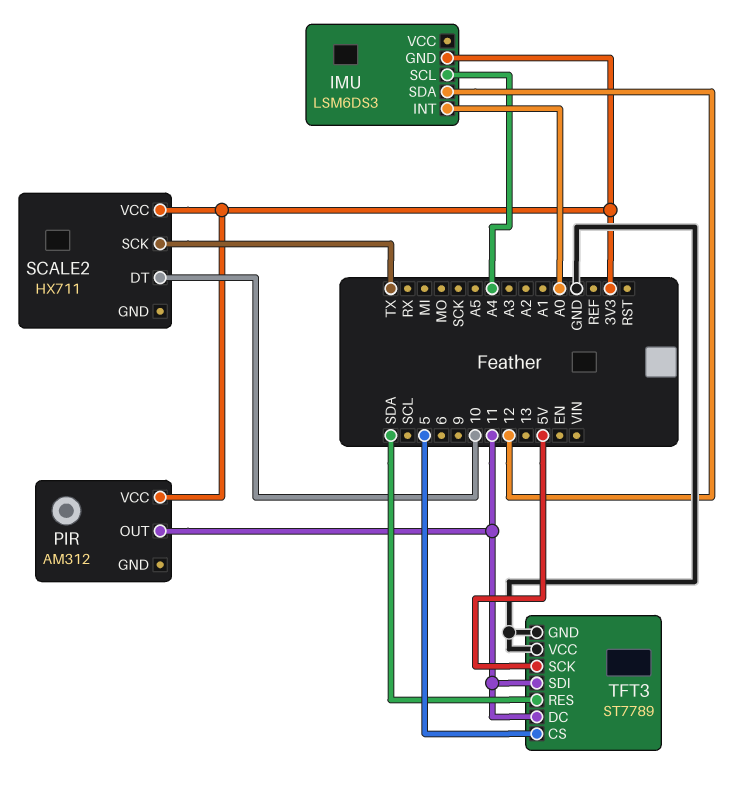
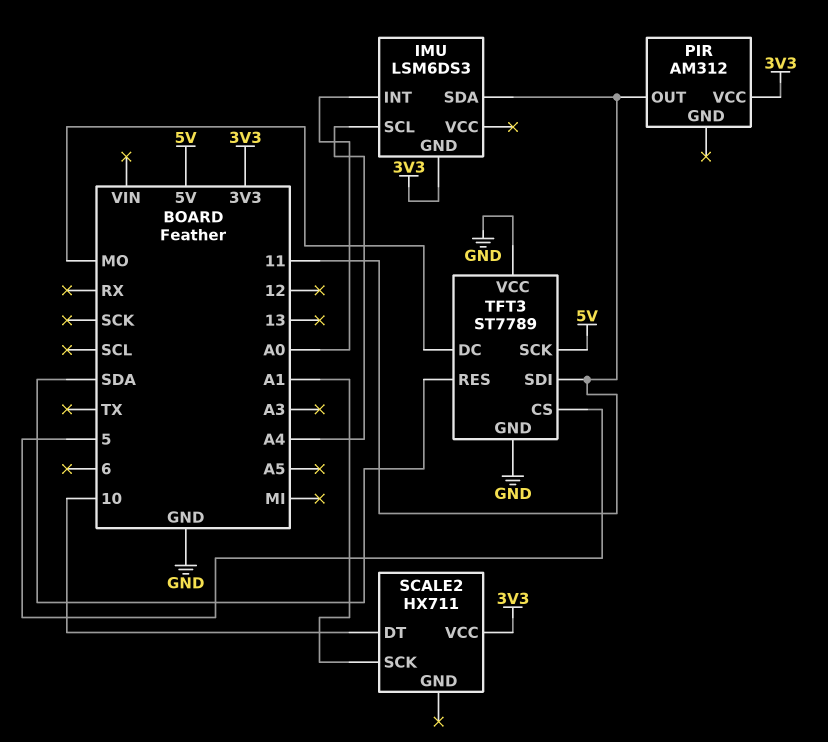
IMU pin SDA: 12 -> 11
SCALE2 pin SCK: TX -> A1
TFT3 pin DC: 11 -> MO

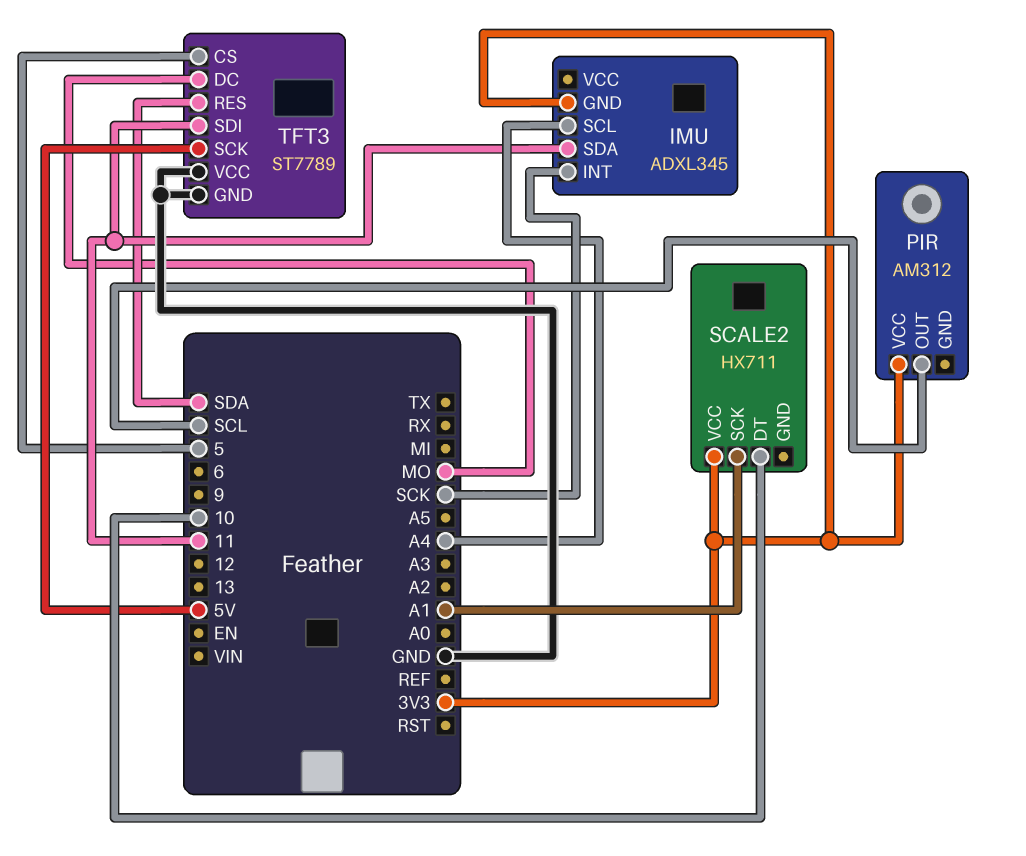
IMU: LSM6DS3 -> ADXL345
IMU pin INT: A0 -> SCK
PIR pin OUT: 11 -> SCL

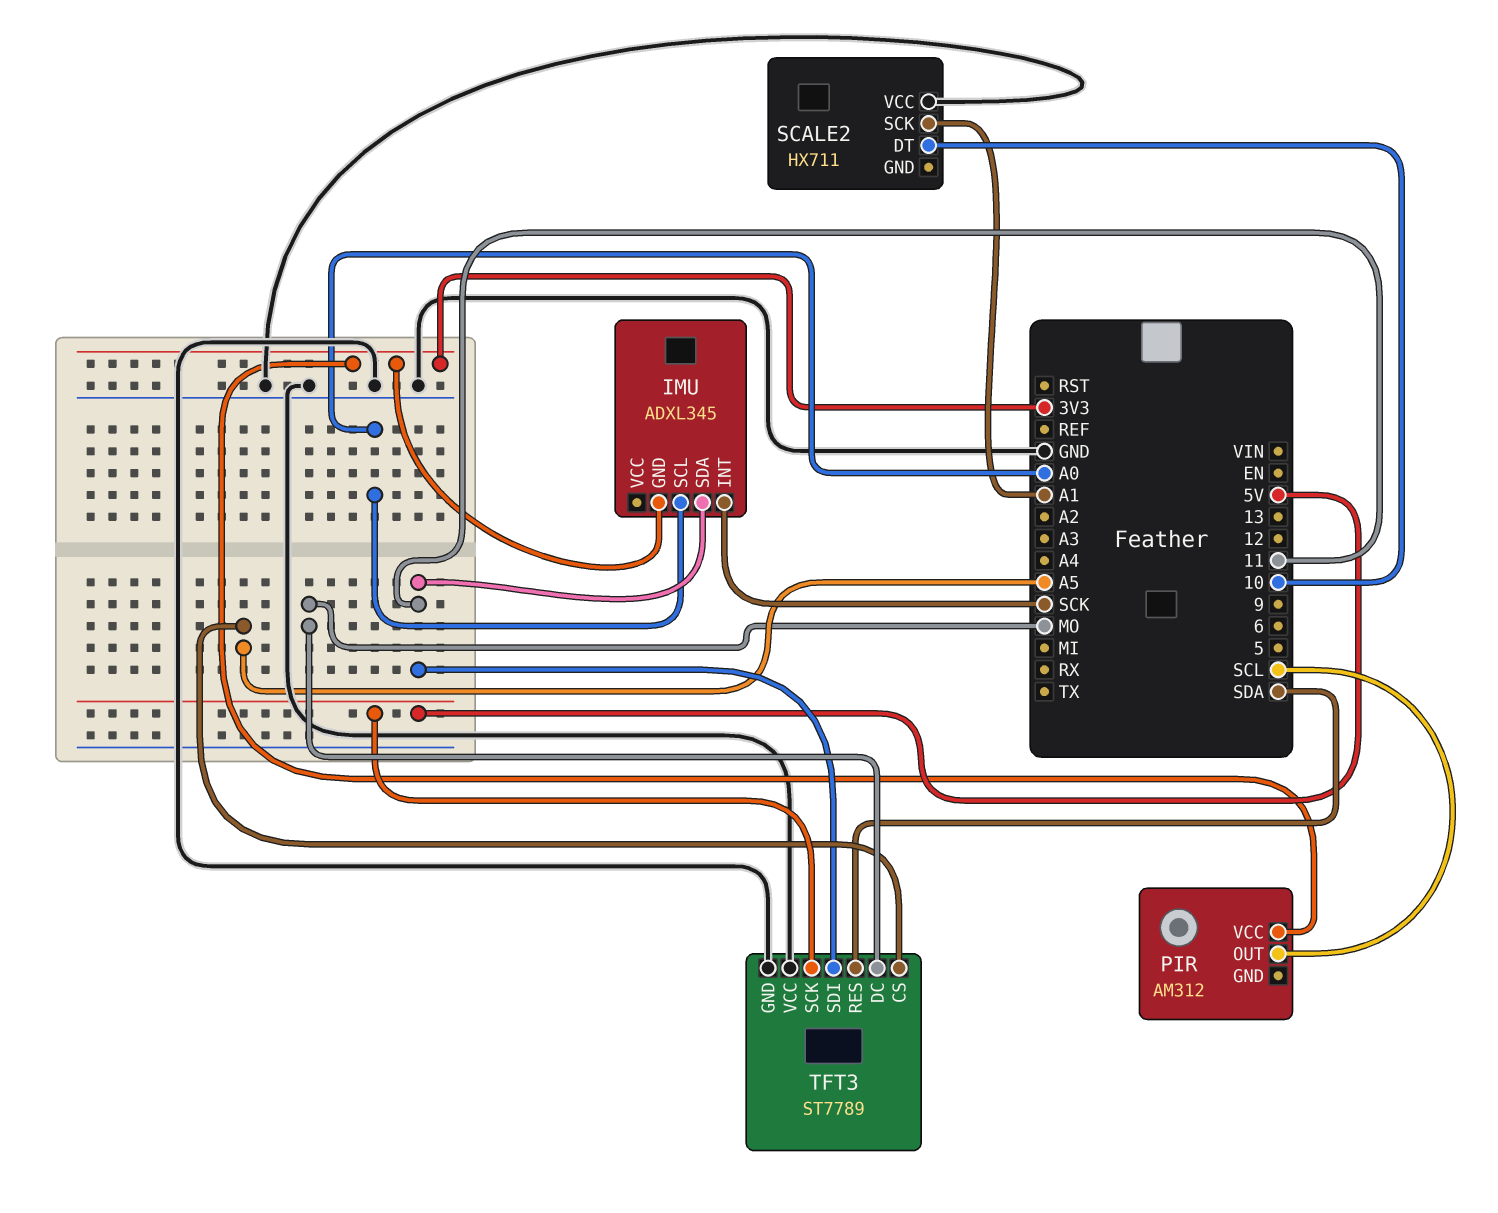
IMU pin SCL: A4 -> A0
SCALE2 pin VCC: 3V3 -> GND
TFT3 pin CS: 5 -> A5

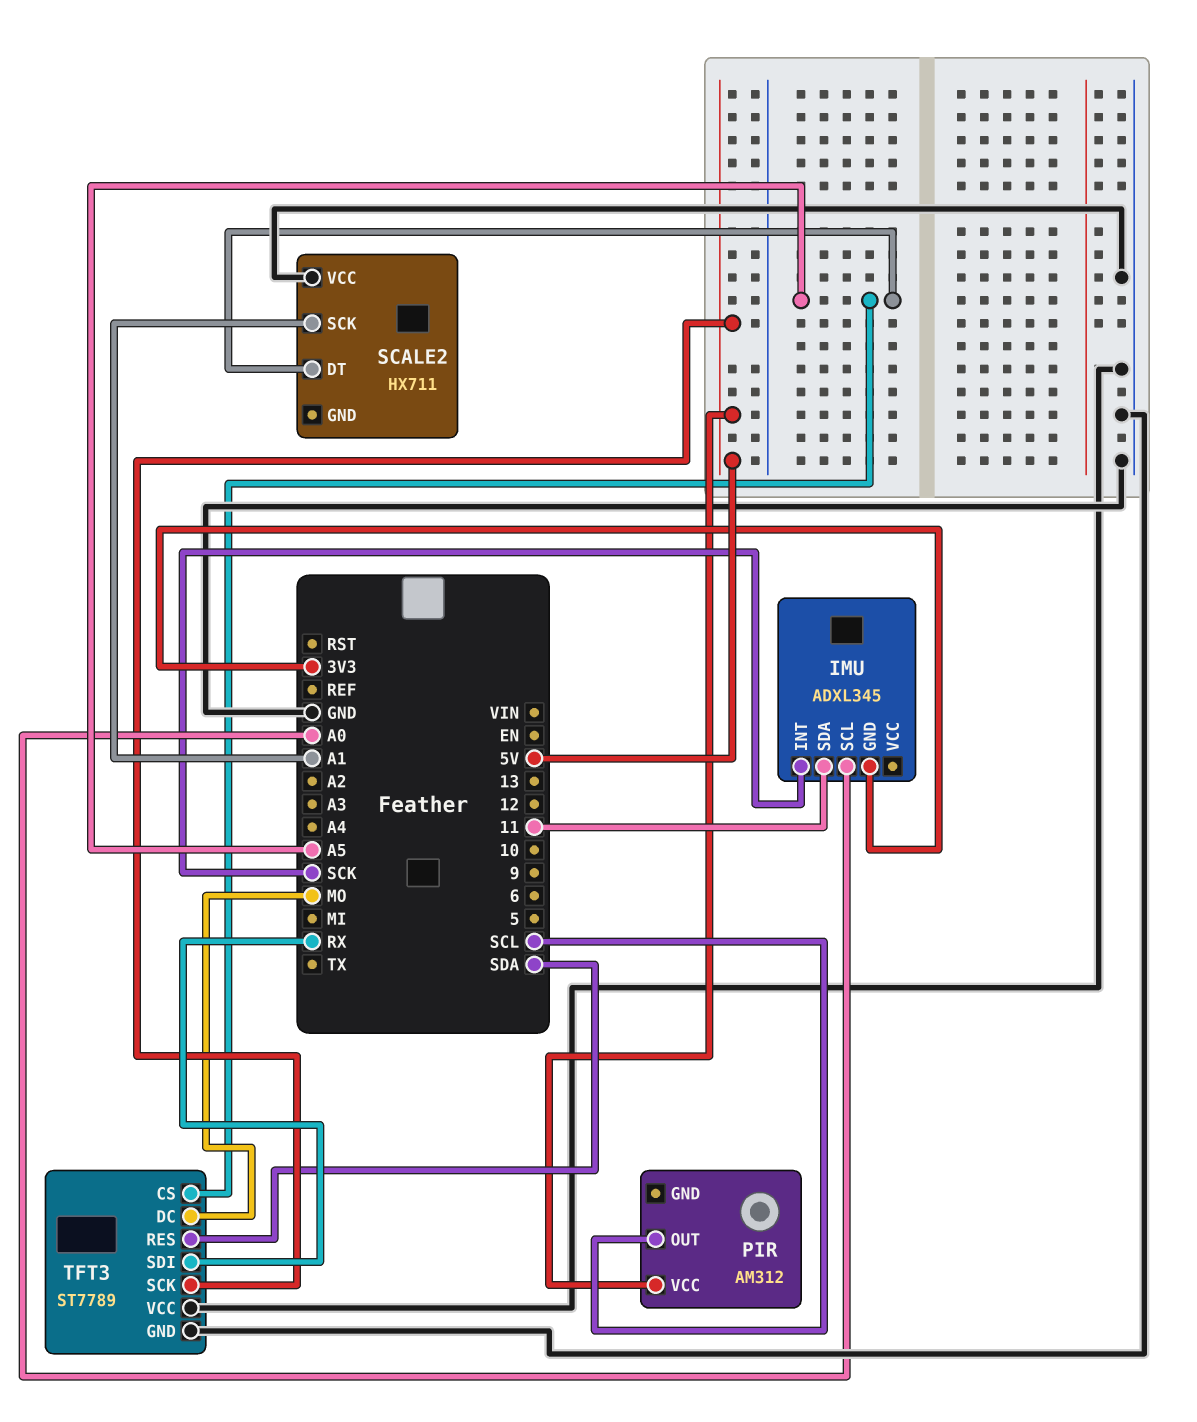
PIR pin VCC: 3V3 -> 5V
SCALE2 pin DT: 10 -> A5
TFT3 pin SDI: 11 -> RX

